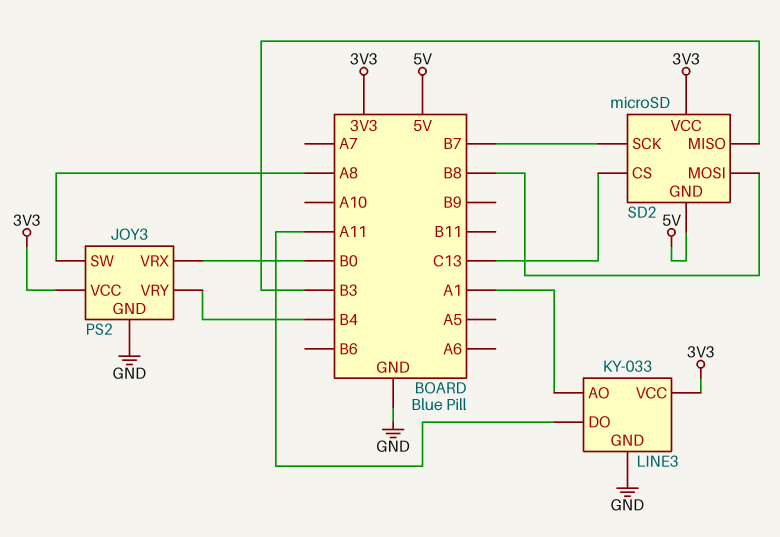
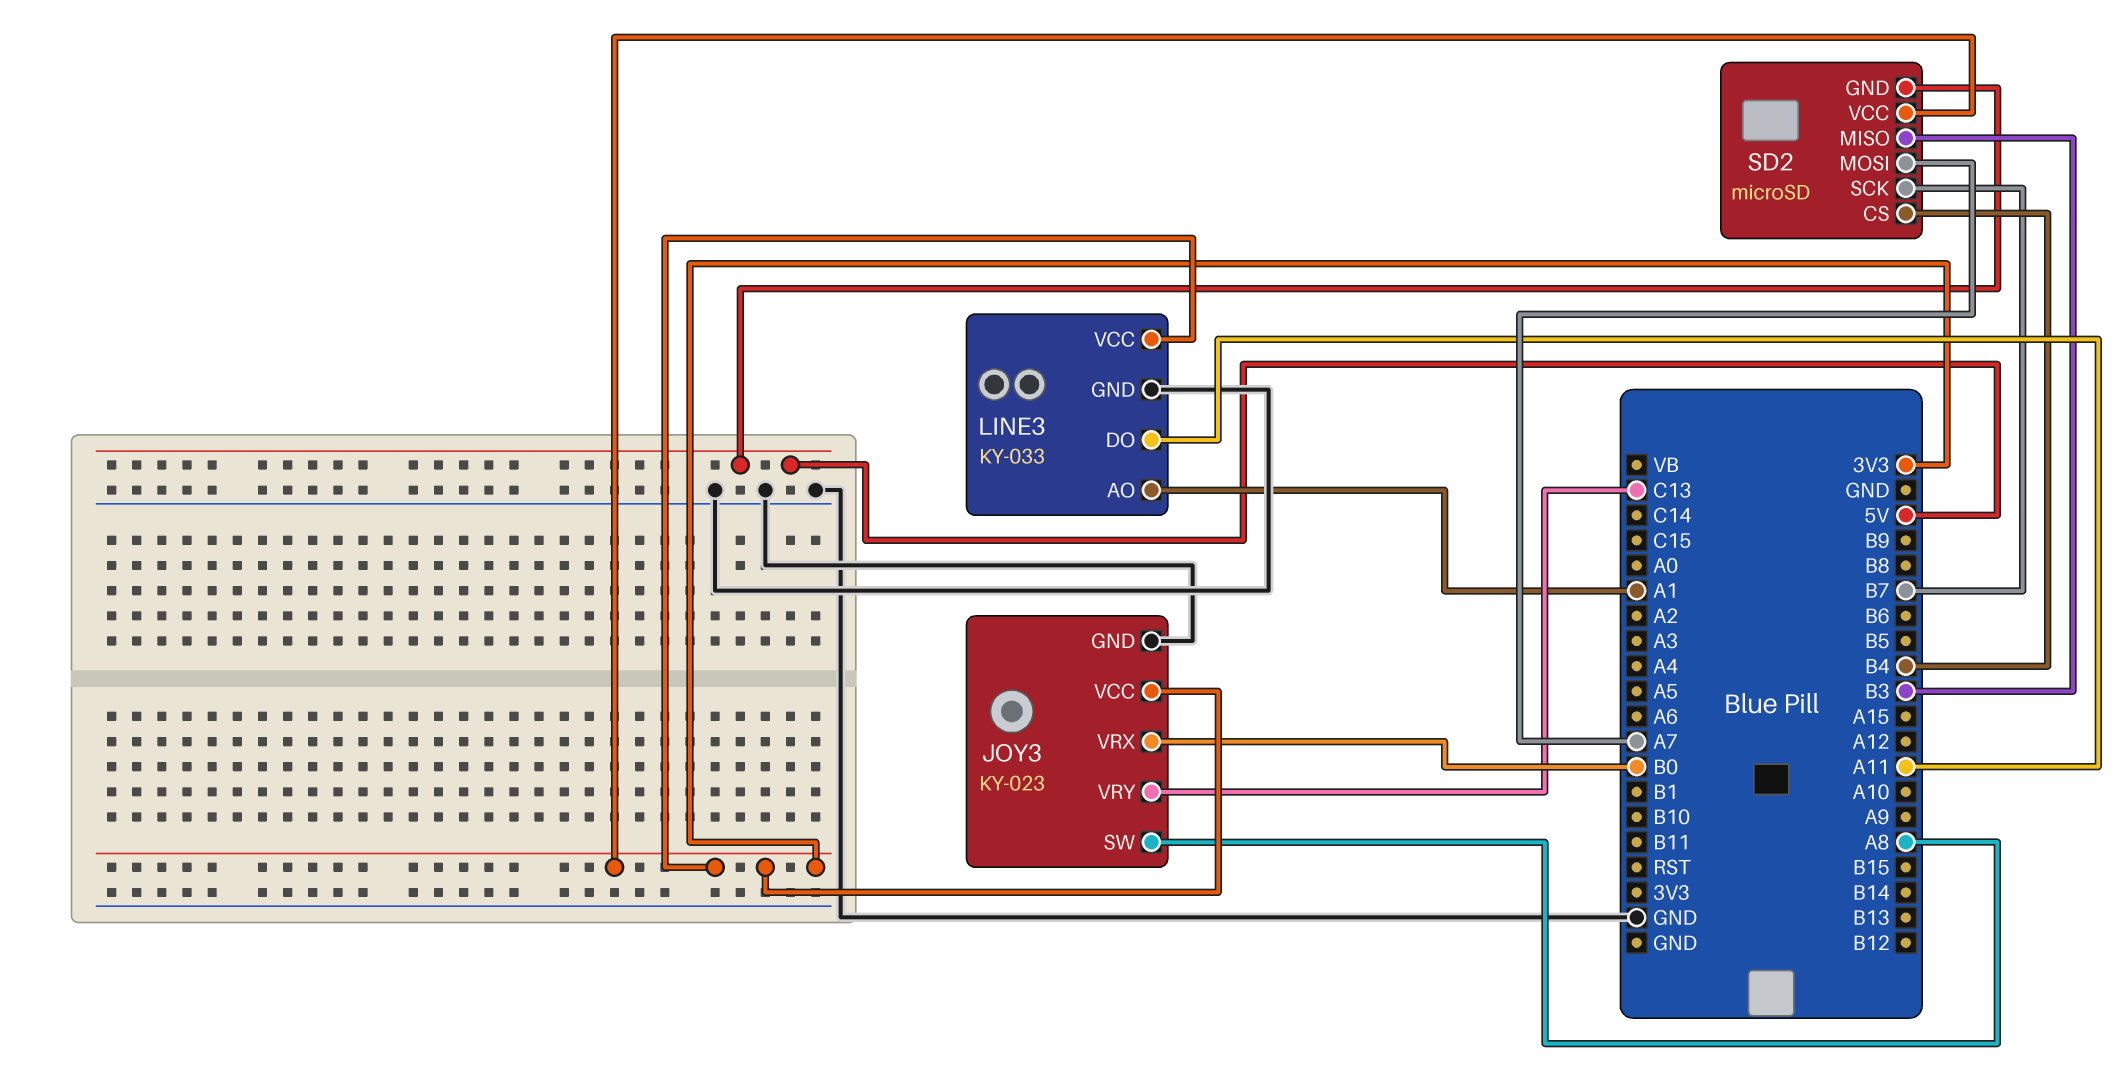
JOY3: PS2 -> KY-023
JOY3 pin VRY: B4 -> C13
SD2 pin CS: C13 -> B4
SD2 pin MOSI: B8 -> A7

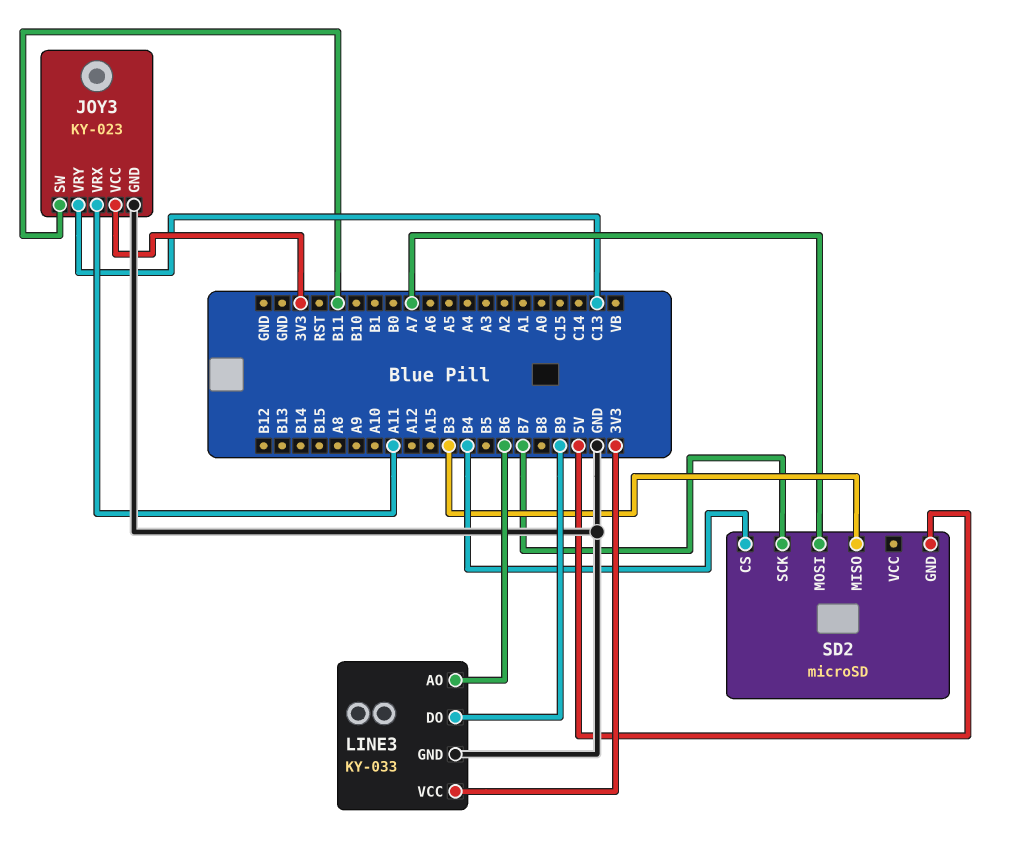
JOY3 pin SW: A8 -> B11
JOY3 pin VRX: B0 -> A11
LINE3 pin AO: A1 -> B6
LINE3 pin DO: A11 -> B9
SD2 pin VCC: 3V3 -> none

